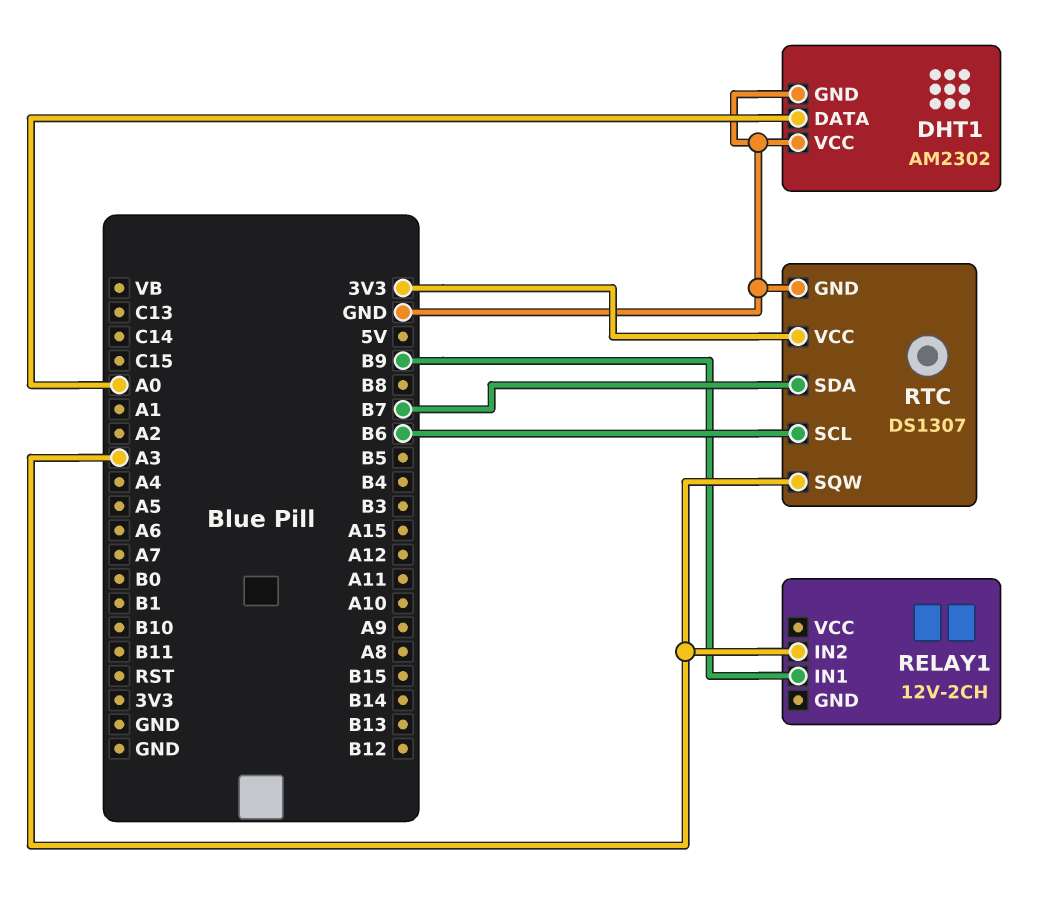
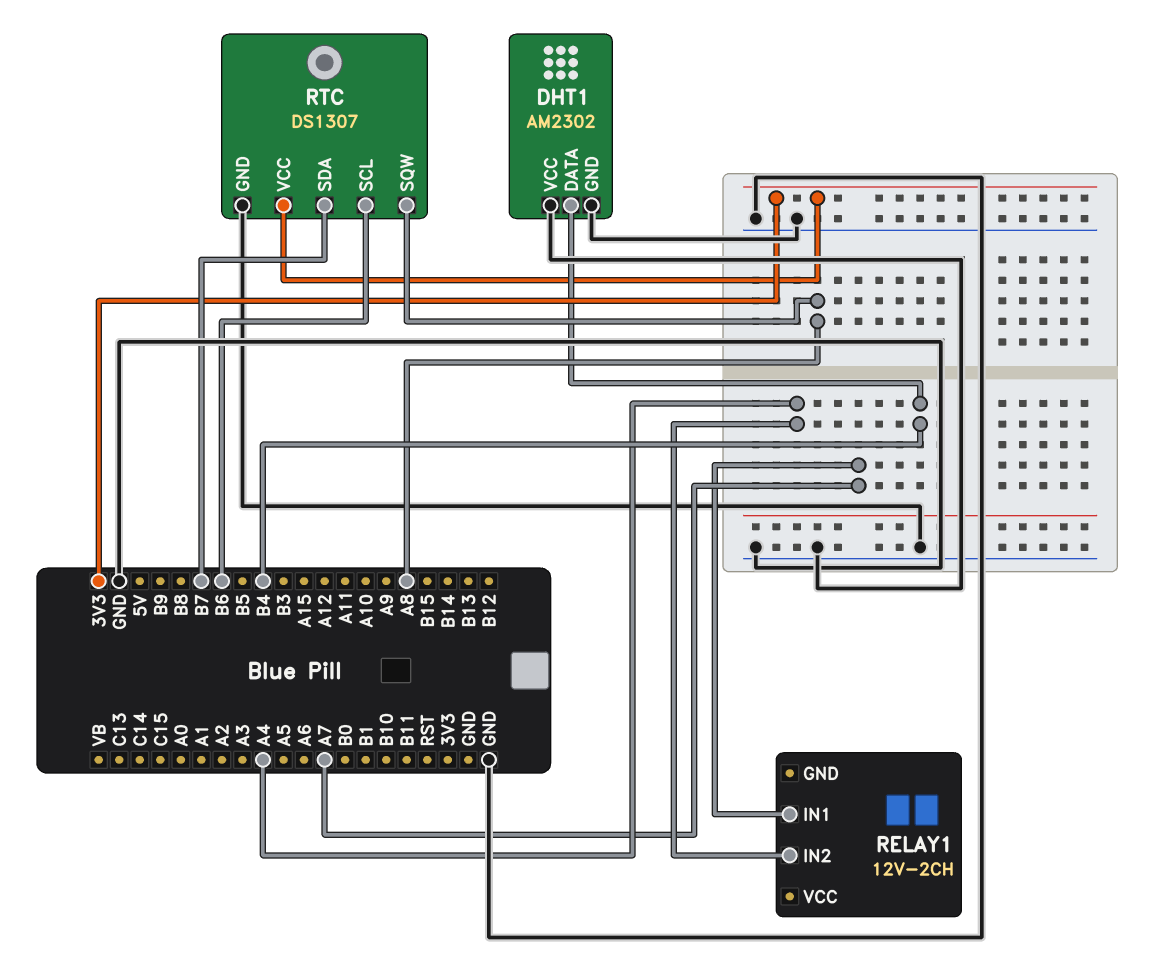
DHT1 pin DATA: A0 -> B4
RELAY1 pin IN1: B9 -> A7
RELAY1 pin IN2: A3 -> A4
RTC pin SQW: A3 -> A8

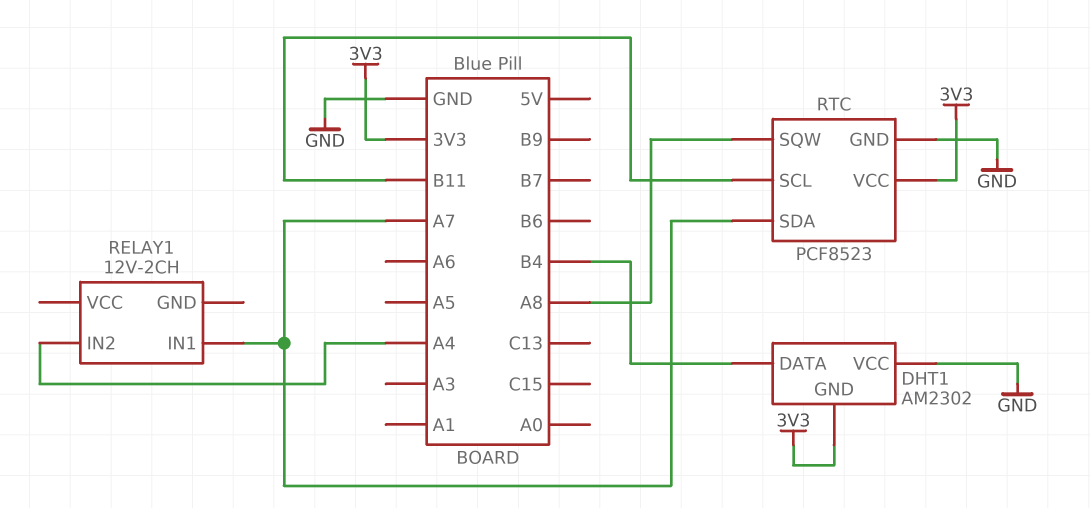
DHT1 pin GND: GND -> 3V3
RTC: DS1307 -> PCF8523
RTC pin SCL: B6 -> B11
RTC pin SDA: B7 -> A7

